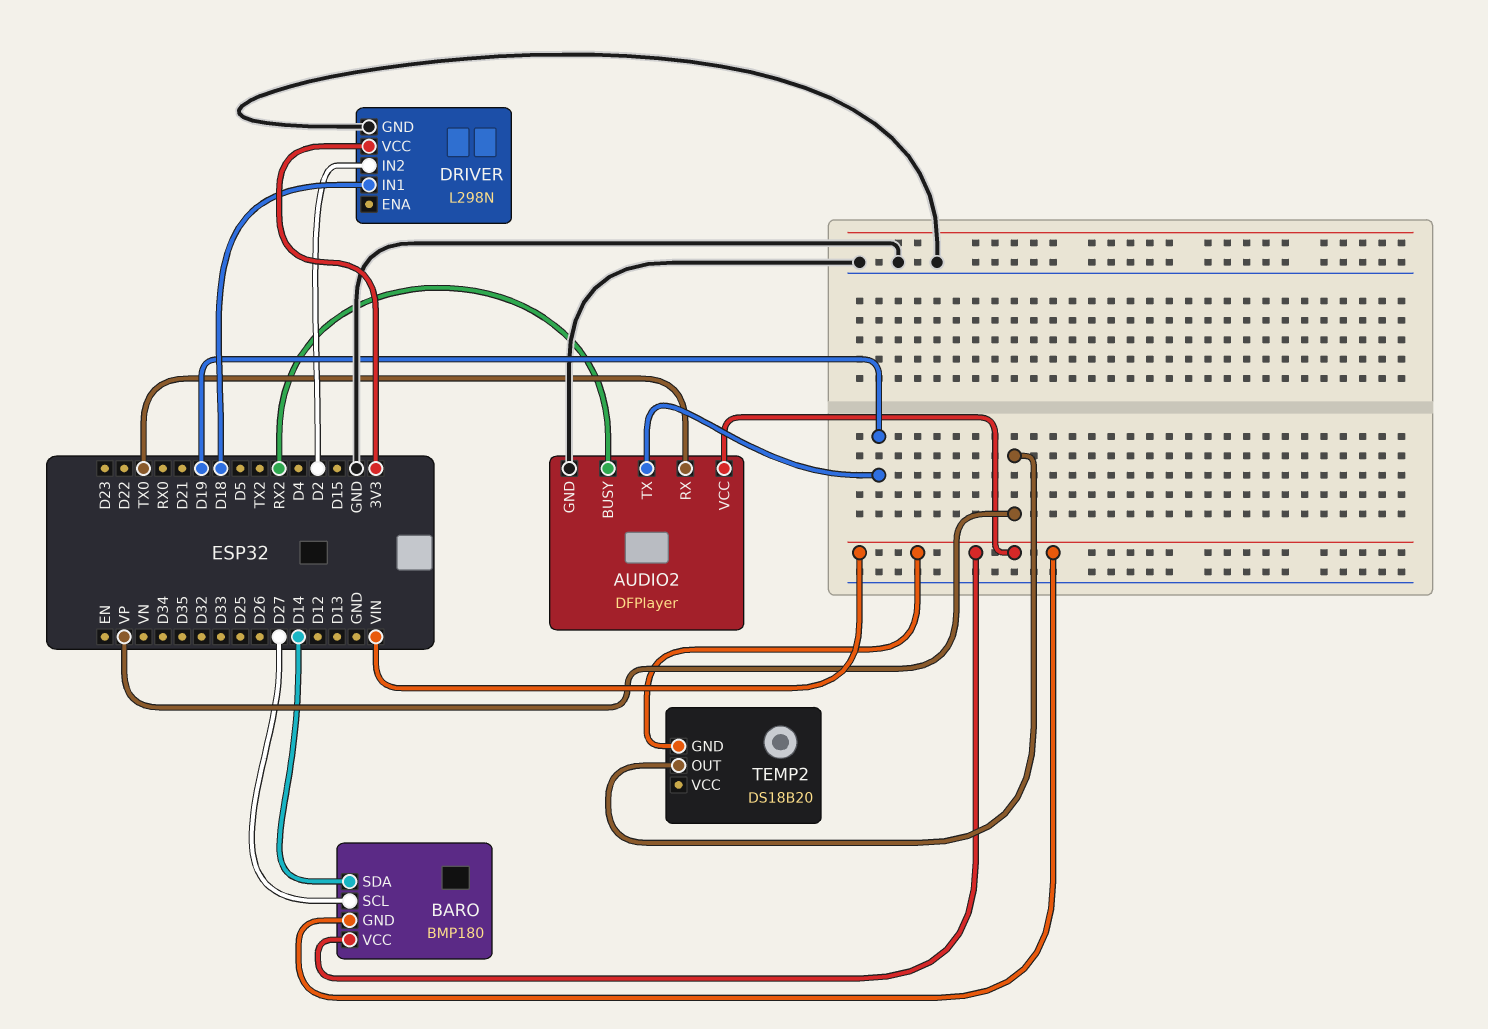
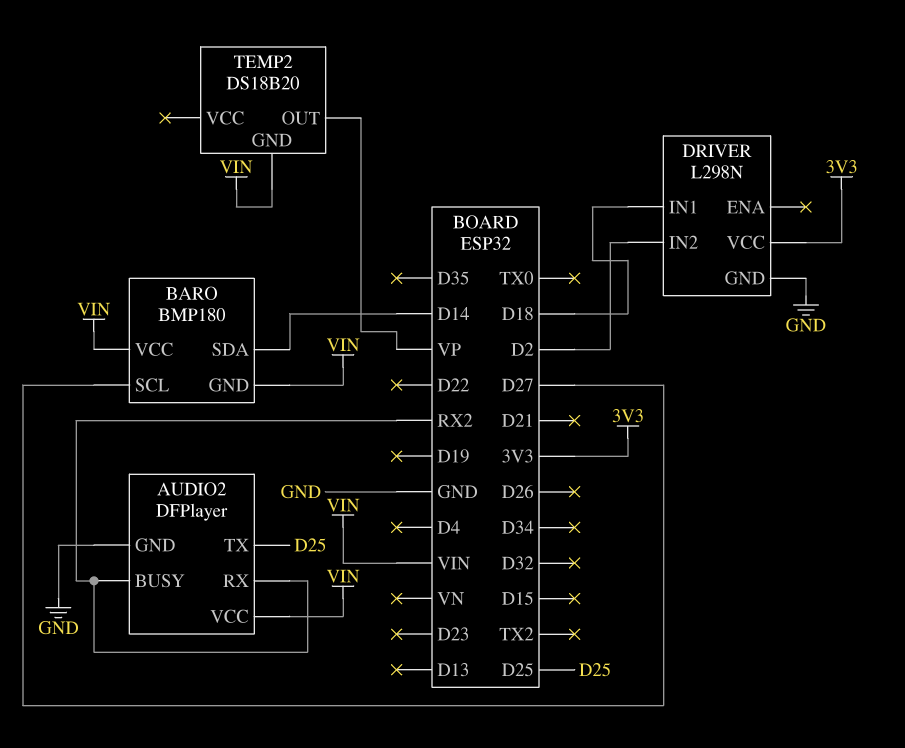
AUDIO2 pin RX: TX0 -> RX2
AUDIO2 pin TX: D19 -> D25

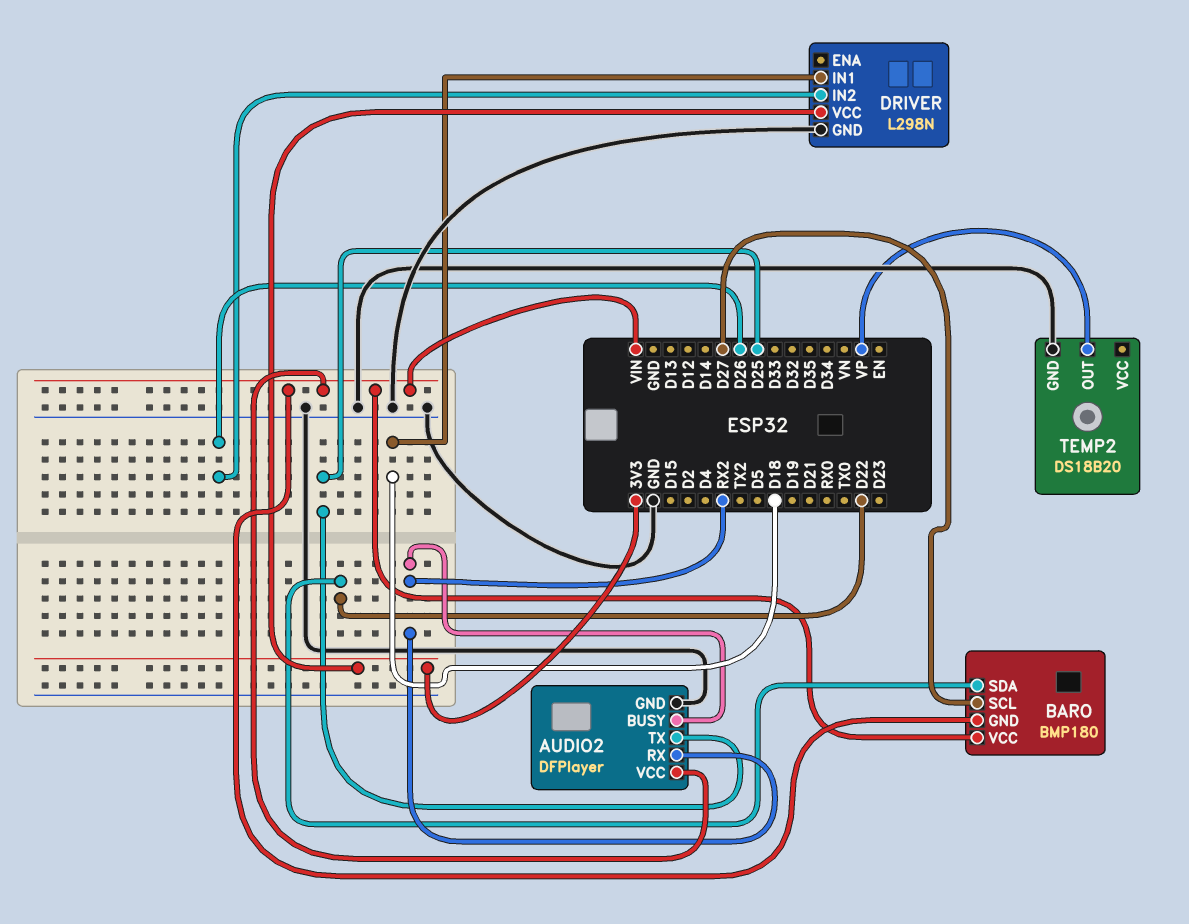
BARO pin SDA: D14 -> D22
DRIVER pin IN2: D2 -> D26
TEMP2 pin GND: VIN -> GND

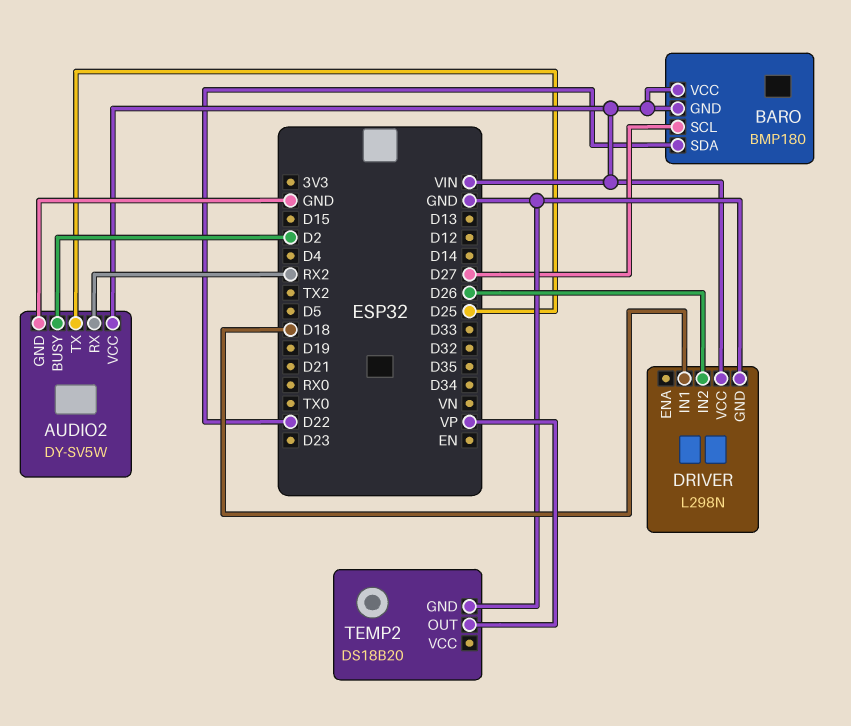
AUDIO2: DFPlayer -> DY-SV5W
AUDIO2 pin BUSY: RX2 -> D2
DRIVER pin VCC: 3V3 -> VIN

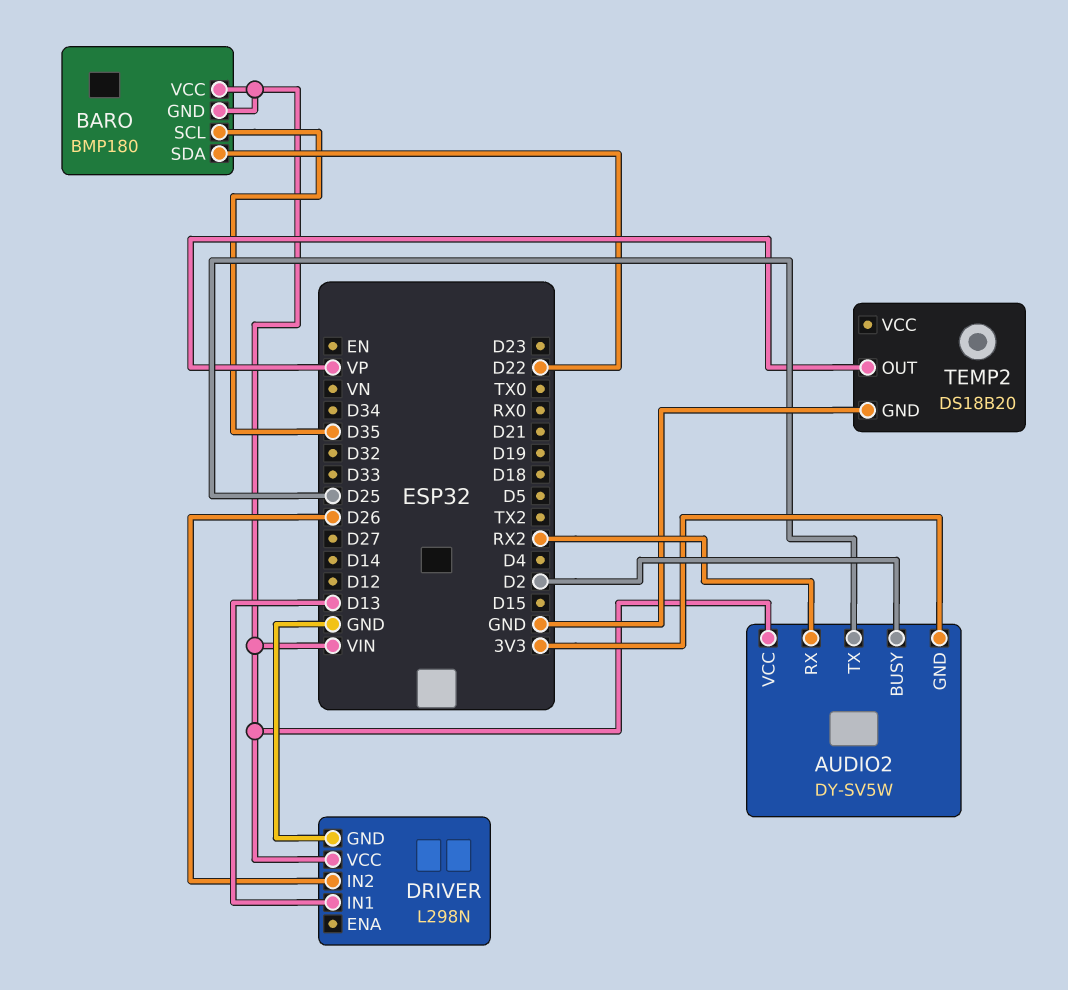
AUDIO2 pin GND: GND -> 3V3
BARO pin SCL: D27 -> D35
DRIVER pin IN1: D18 -> D13

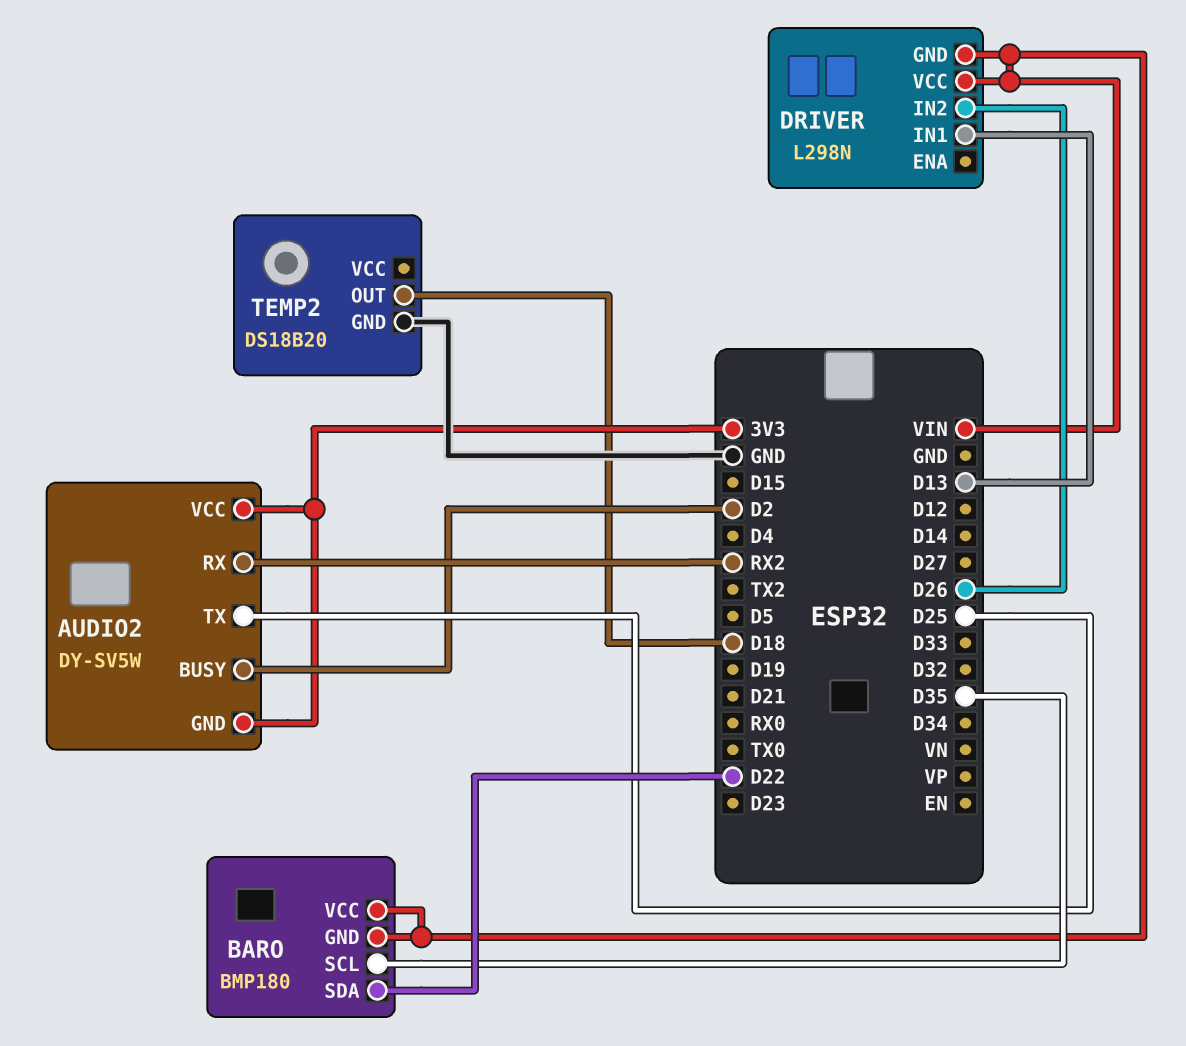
AUDIO2 pin VCC: VIN -> 3V3
DRIVER pin GND: GND -> VIN
TEMP2 pin OUT: VP -> D18

